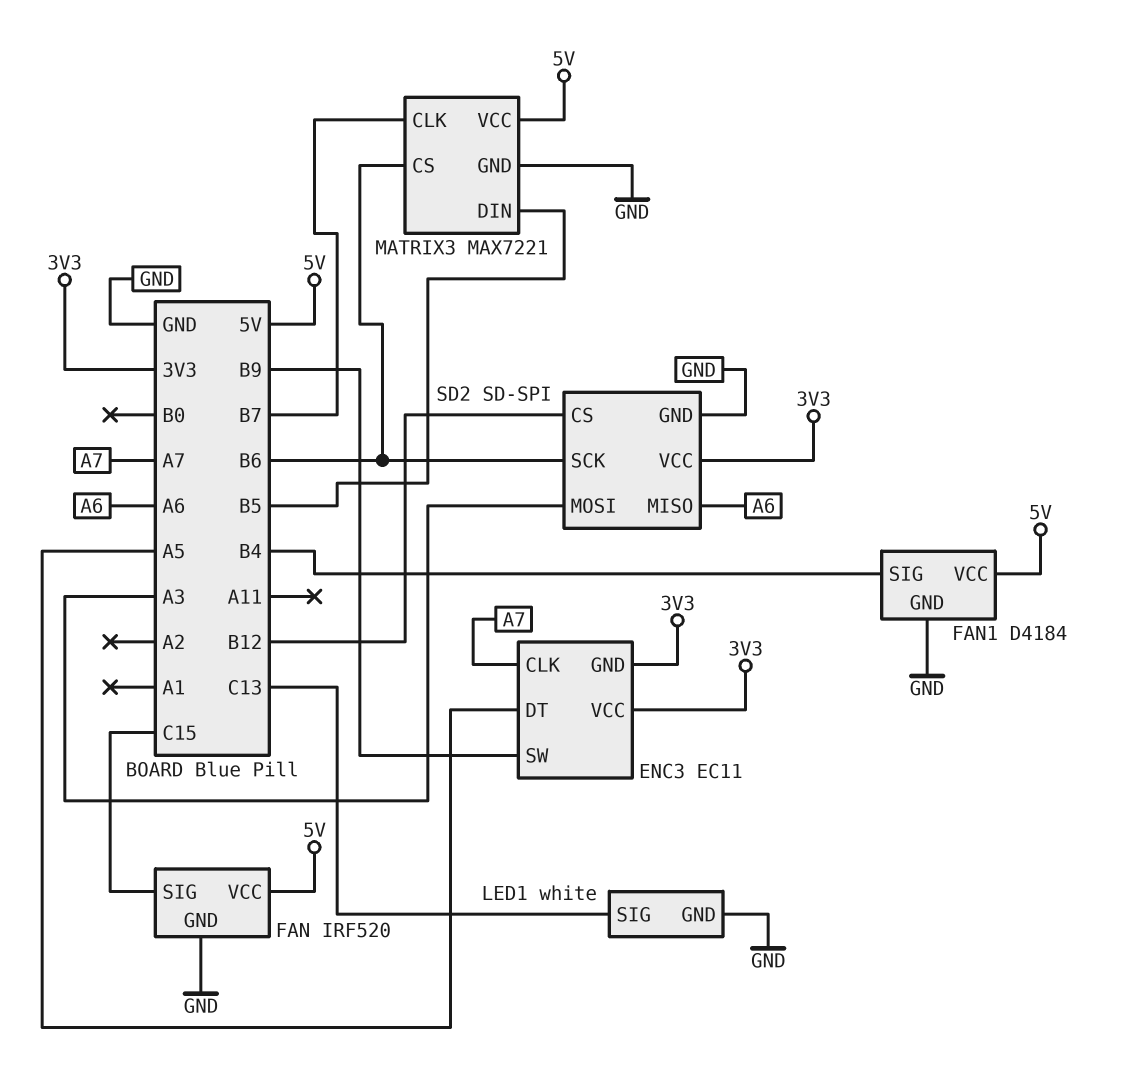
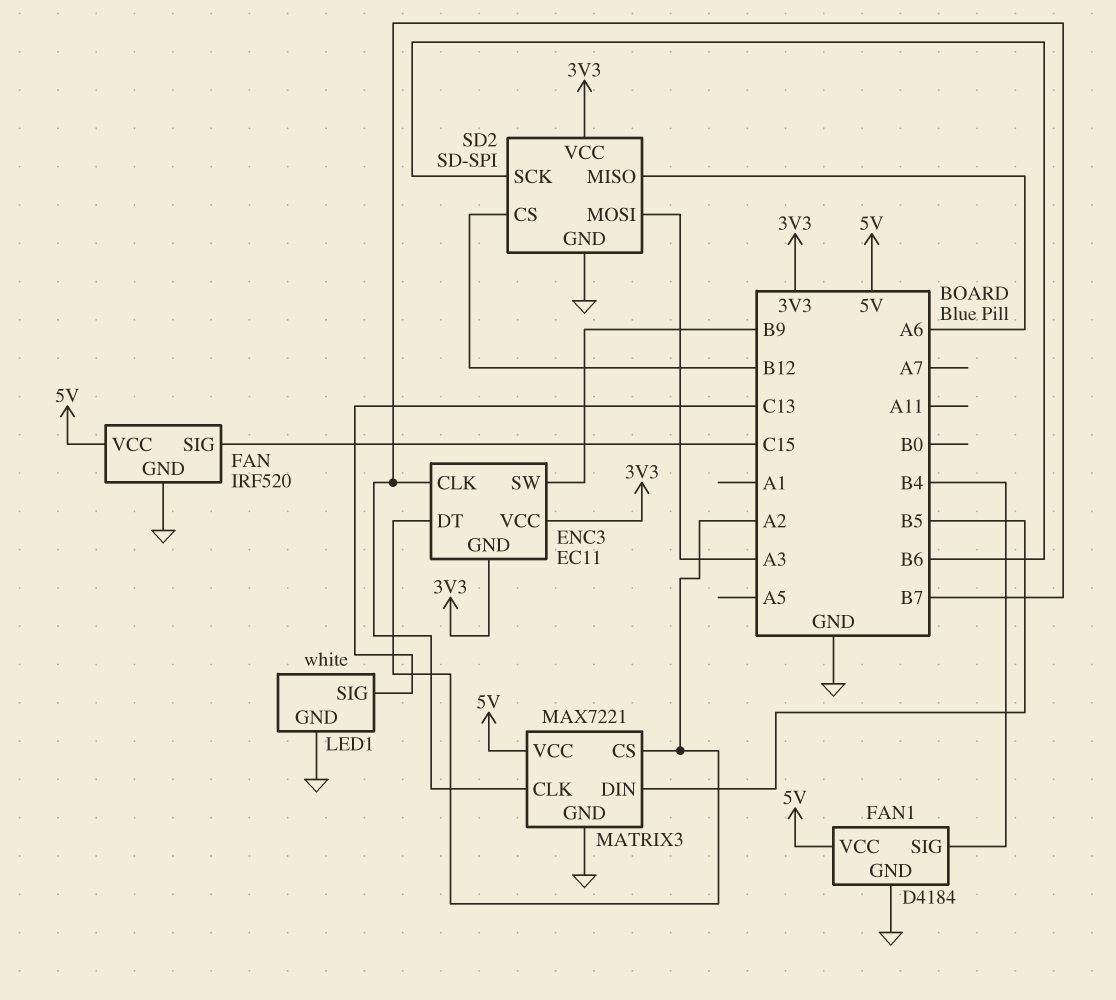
ENC3 pin CLK: A7 -> B7
ENC3 pin DT: A5 -> A2
MATRIX3 pin CS: B6 -> A2

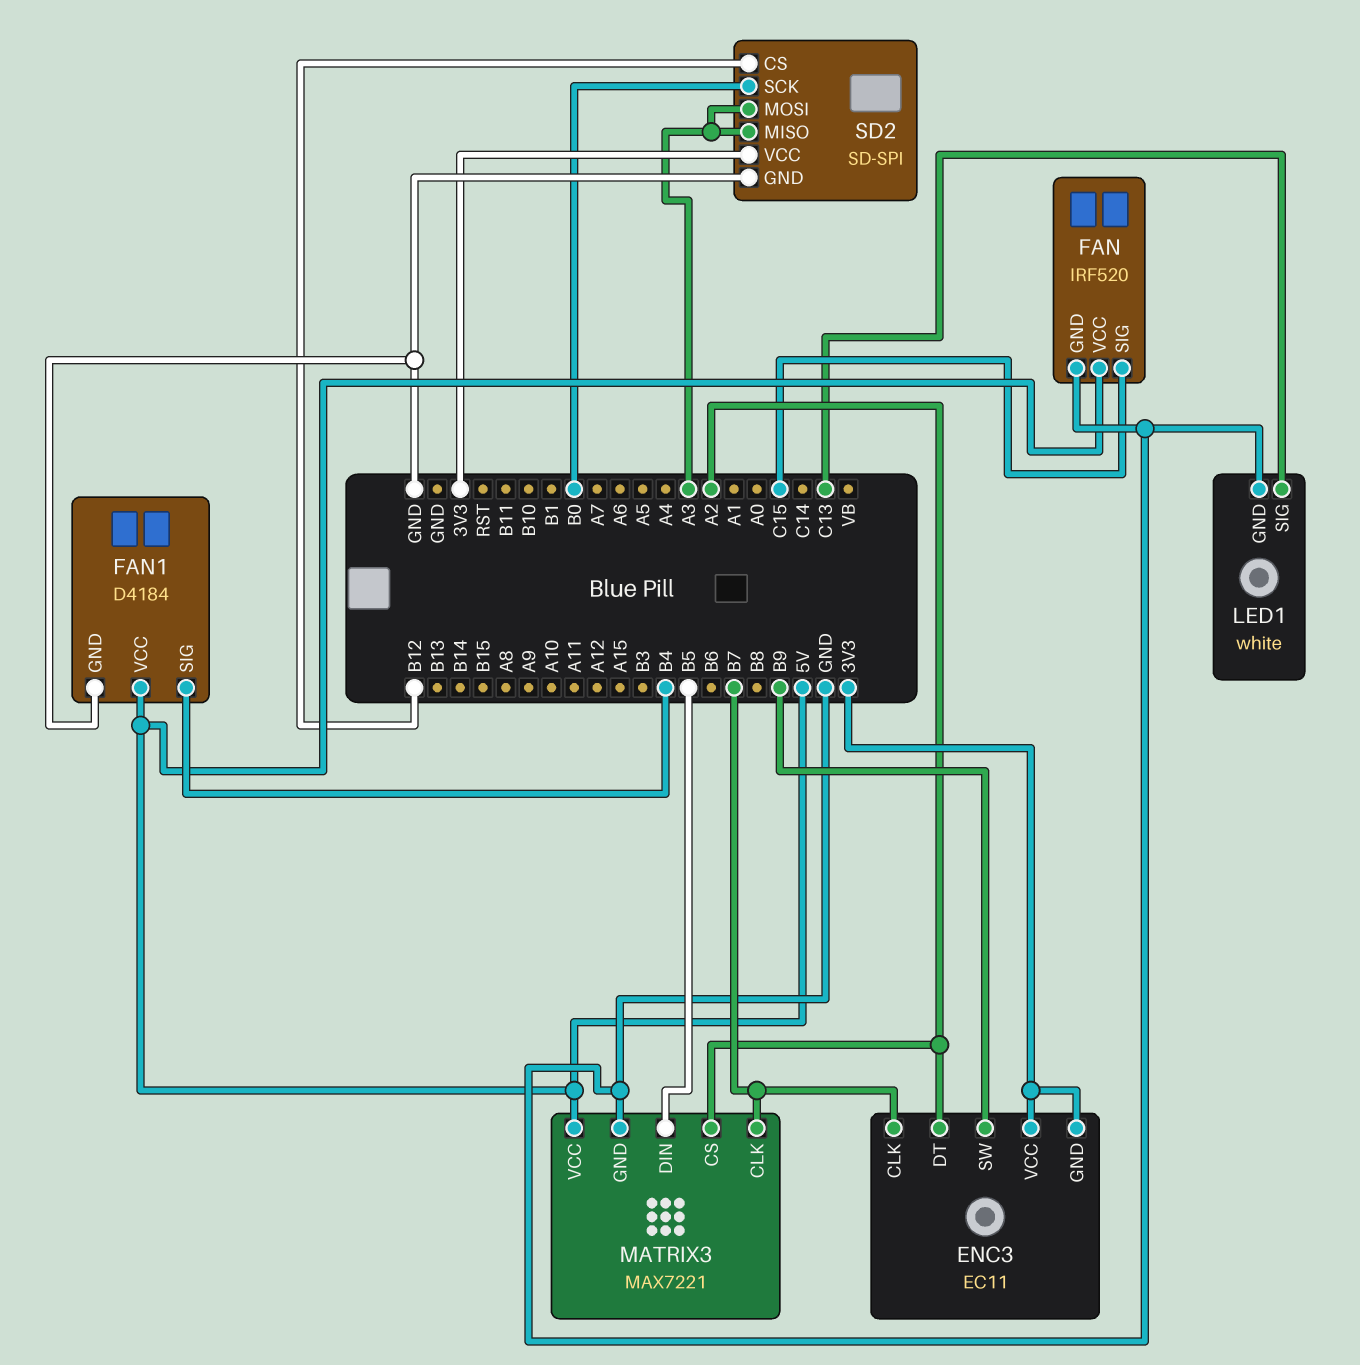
SD2 pin MISO: A6 -> A3
SD2 pin SCK: B6 -> B0

